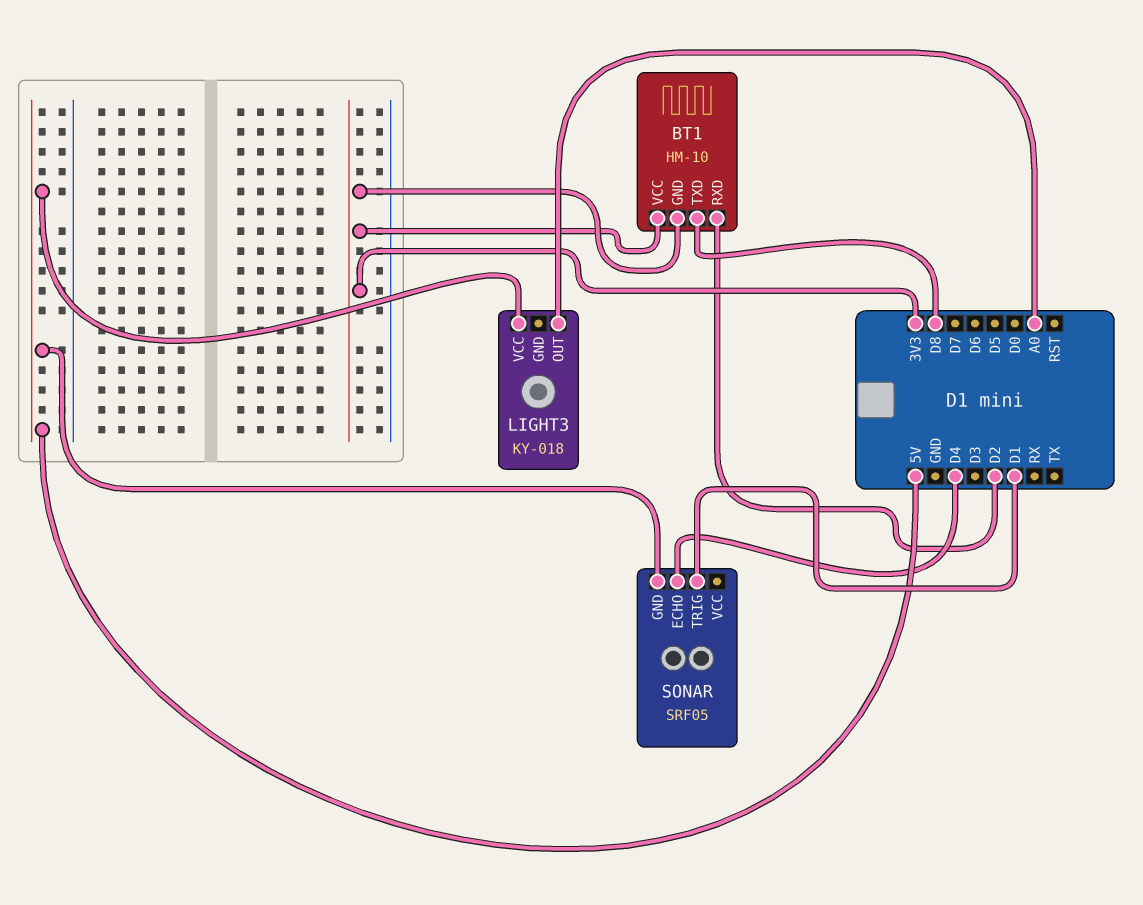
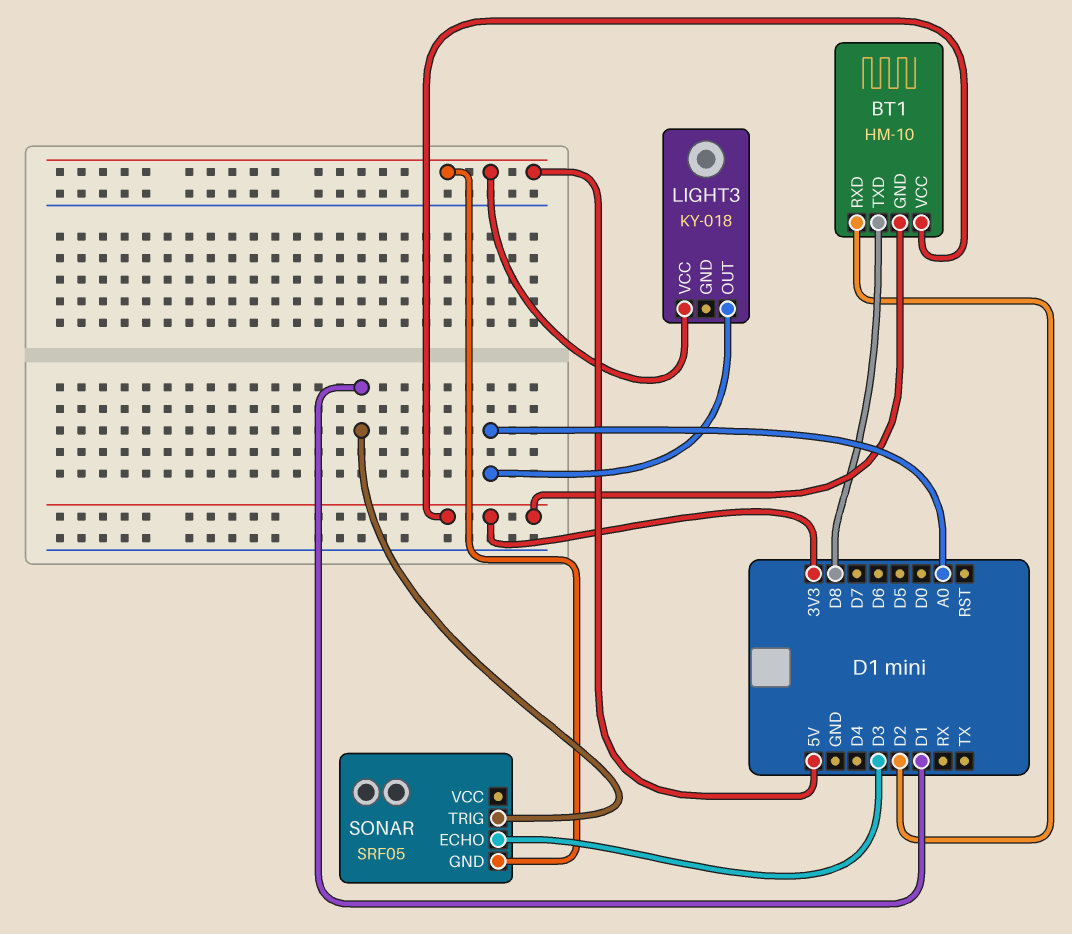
SONAR pin ECHO: D4 -> D3

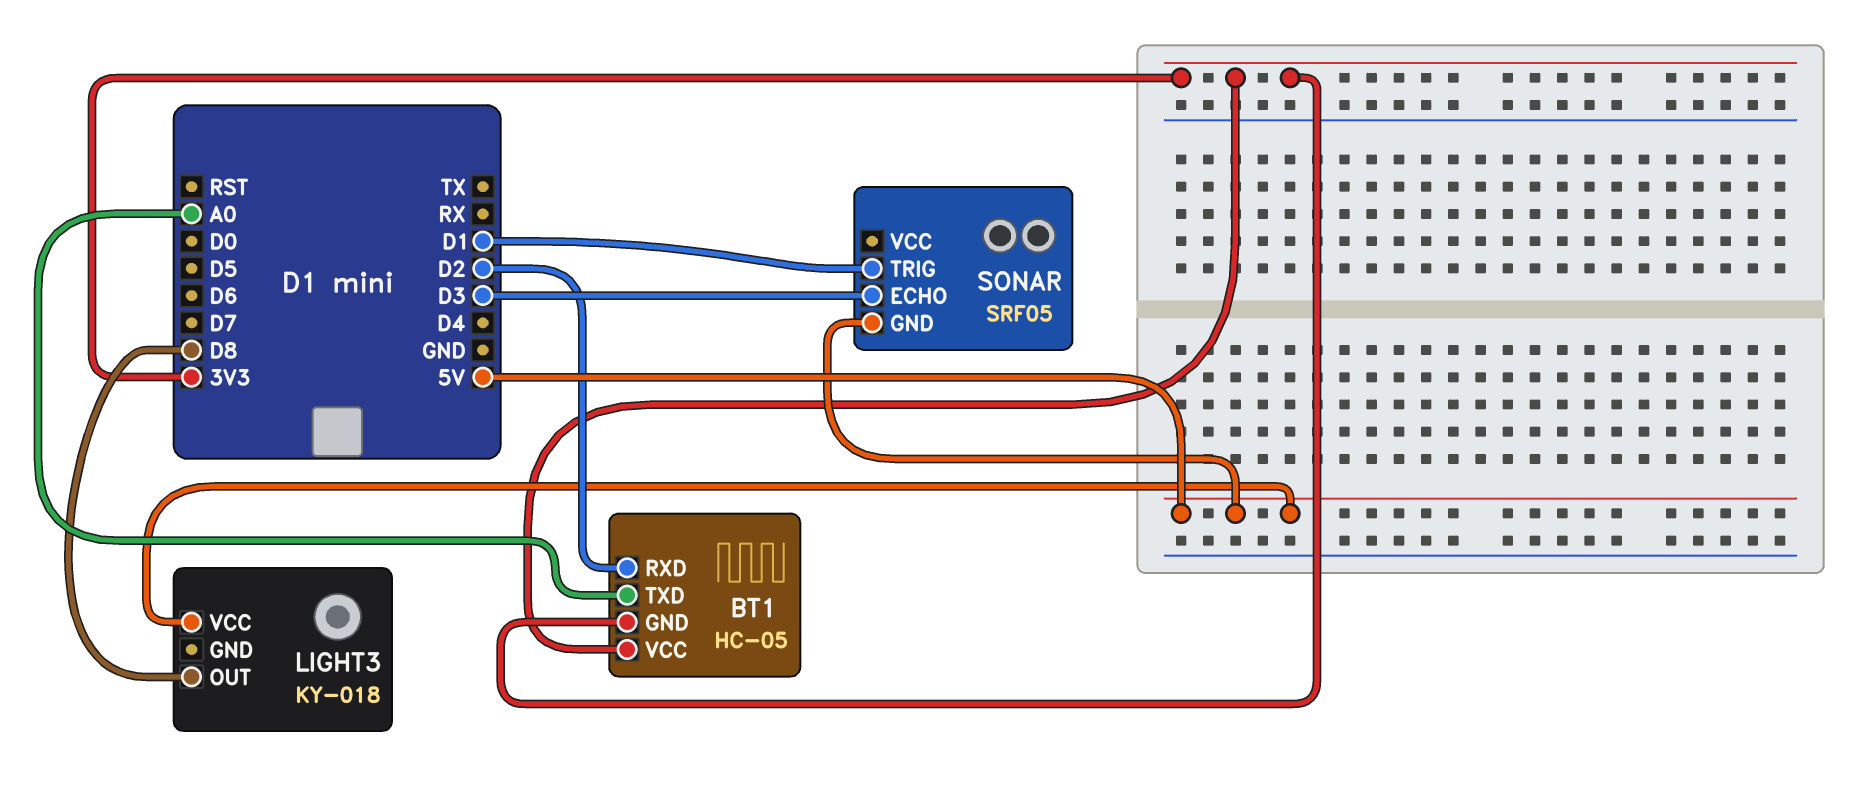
BT1: HM-10 -> HC-05
BT1 pin TXD: D8 -> A0
LIGHT3 pin OUT: A0 -> D8

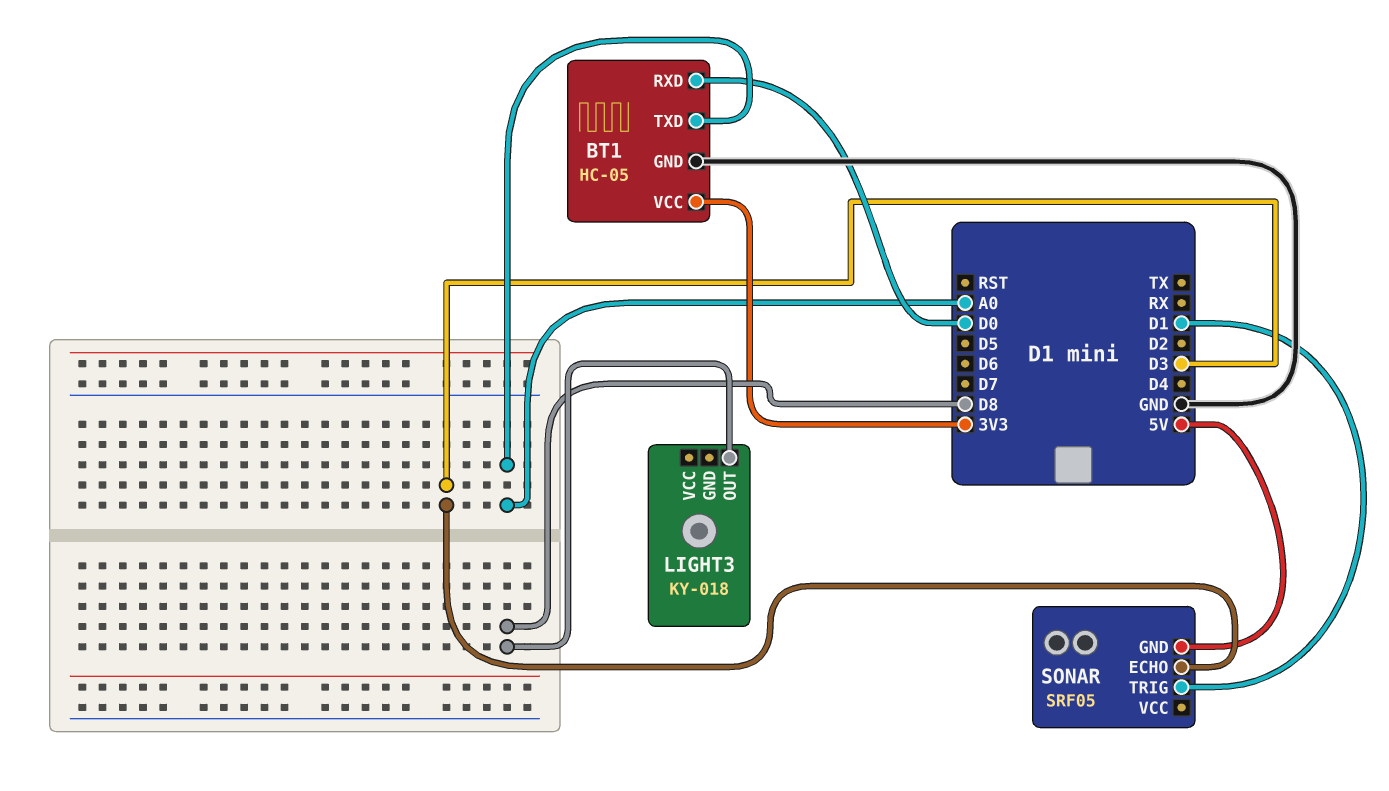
BT1 pin GND: 3V3 -> GND
BT1 pin RXD: D2 -> D0
LIGHT3 pin VCC: 5V -> none

